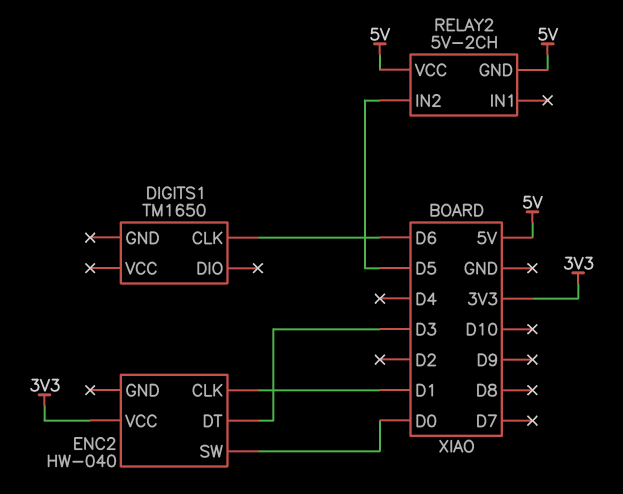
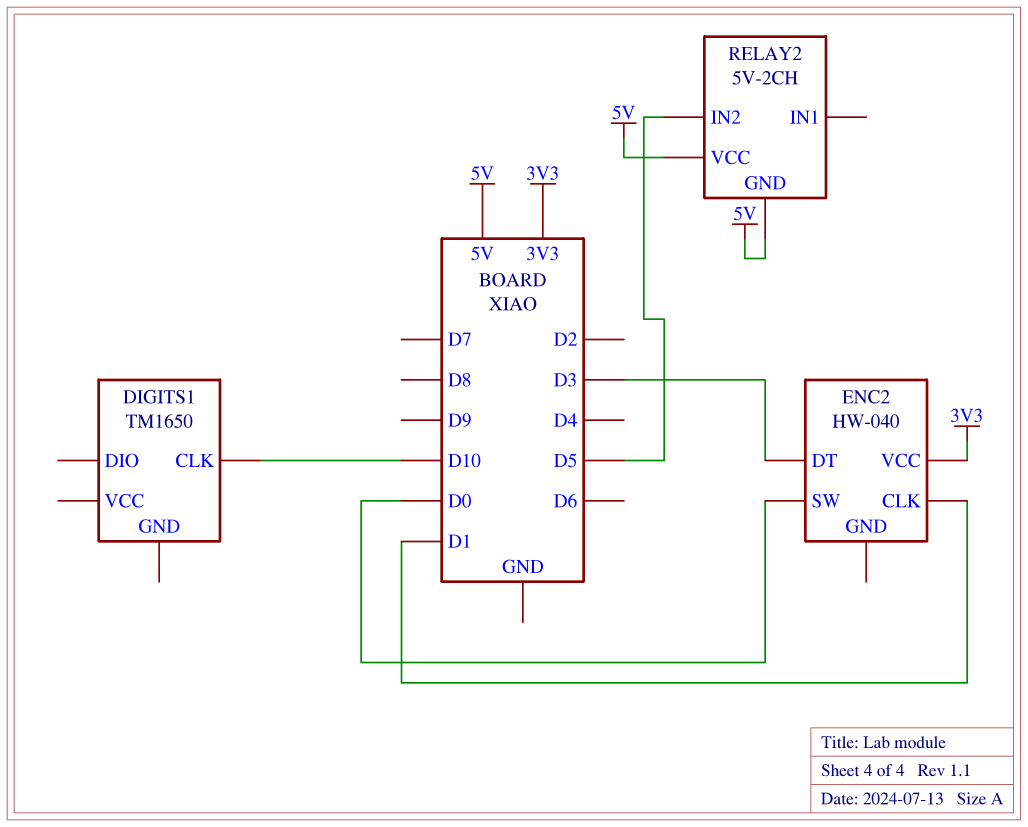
DIGITS1 pin CLK: D6 -> D10

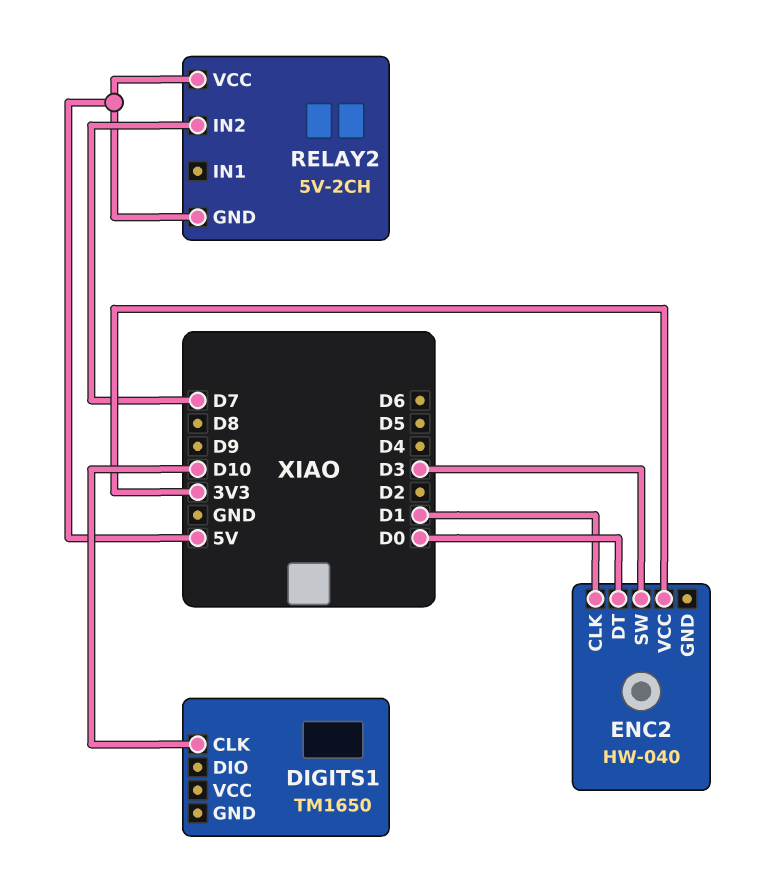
ENC2 pin DT: D3 -> D0
ENC2 pin SW: D0 -> D3
RELAY2 pin IN2: D5 -> D7

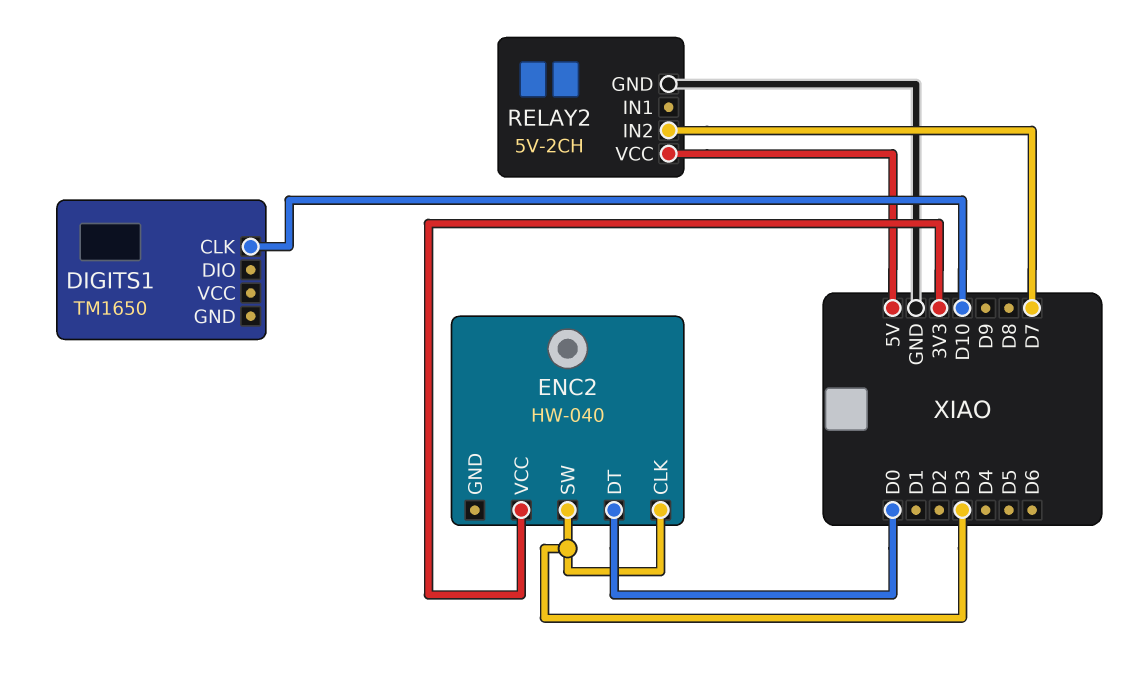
ENC2 pin CLK: D1 -> D3
RELAY2 pin GND: 5V -> GND

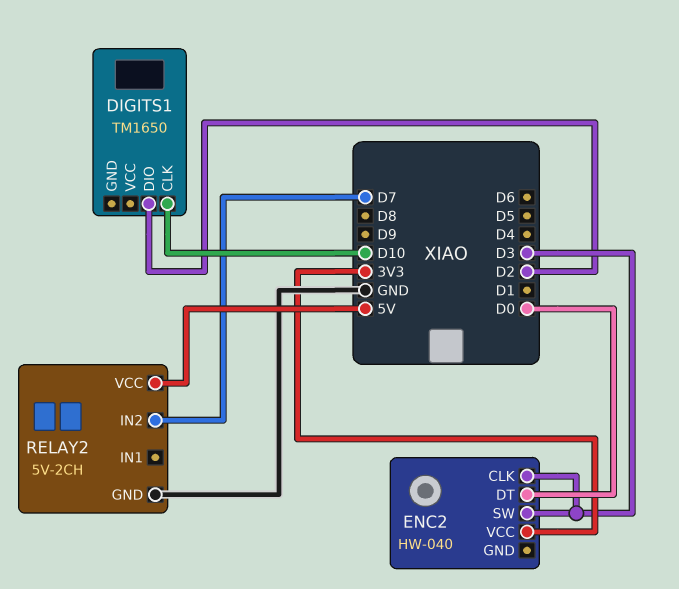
DIGITS1 pin DIO: none -> D2

